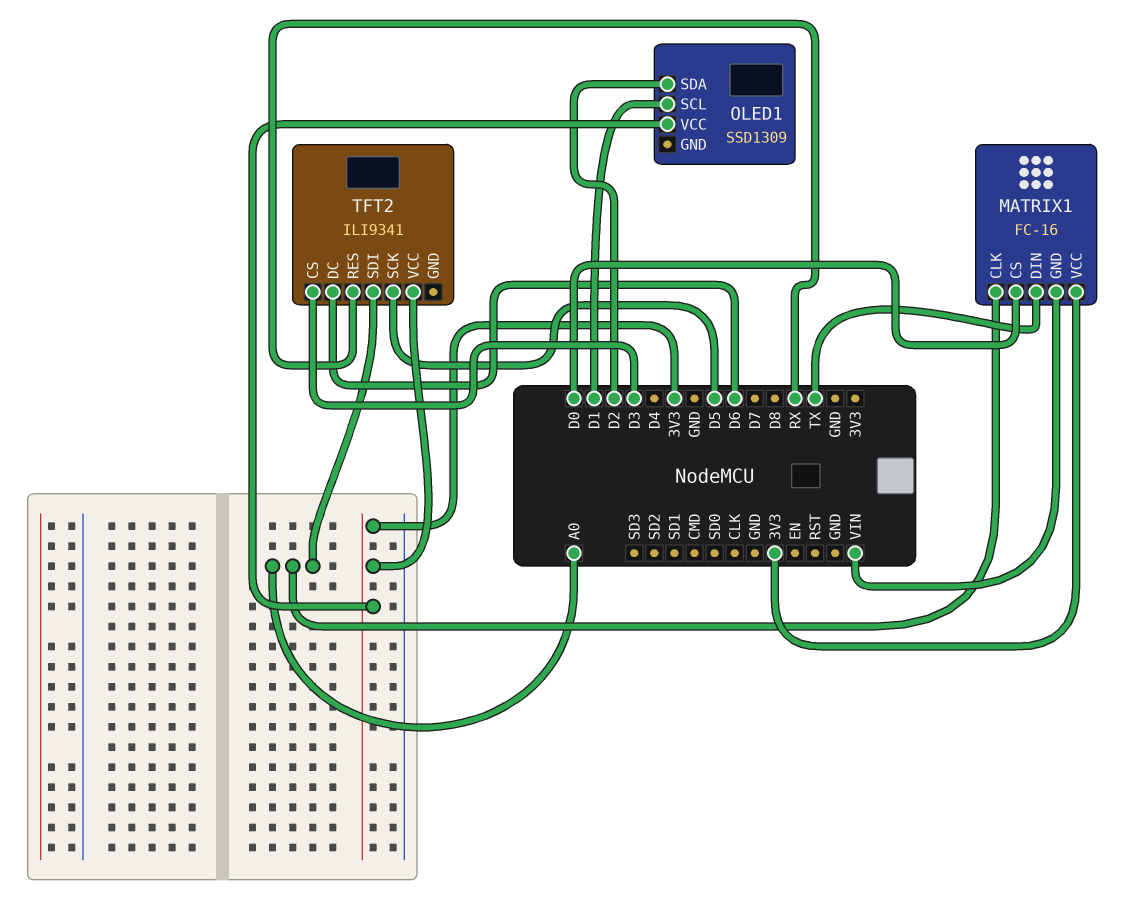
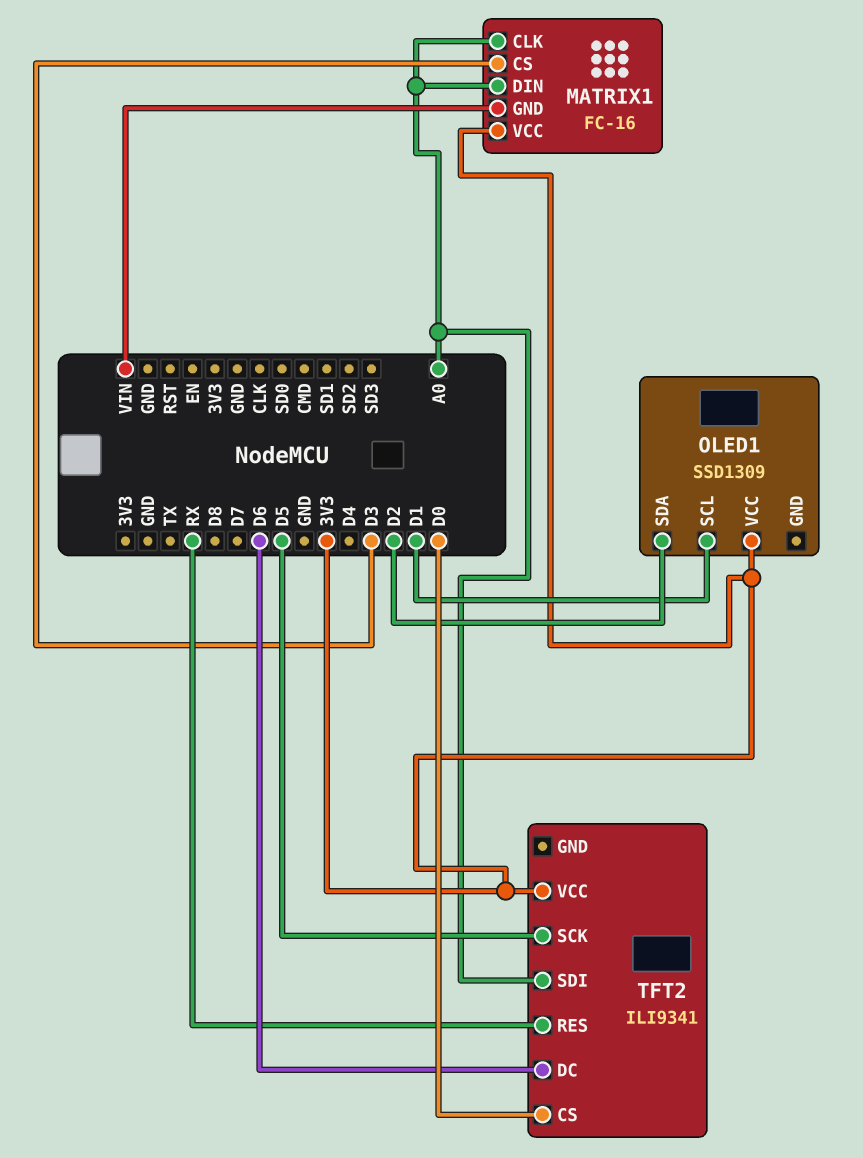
MATRIX1 pin CS: D0 -> D3
MATRIX1 pin DIN: TX -> A0
TFT2 pin CS: D3 -> D0

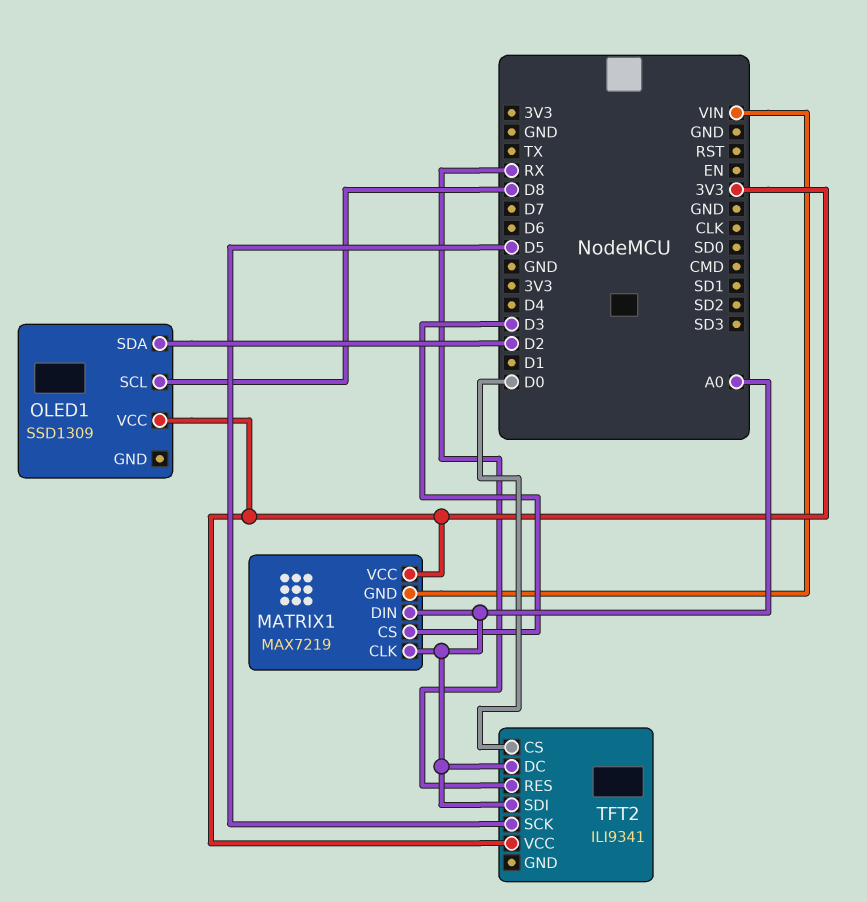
MATRIX1: FC-16 -> MAX7219
OLED1 pin SCL: D1 -> D8
TFT2 pin DC: D6 -> A0

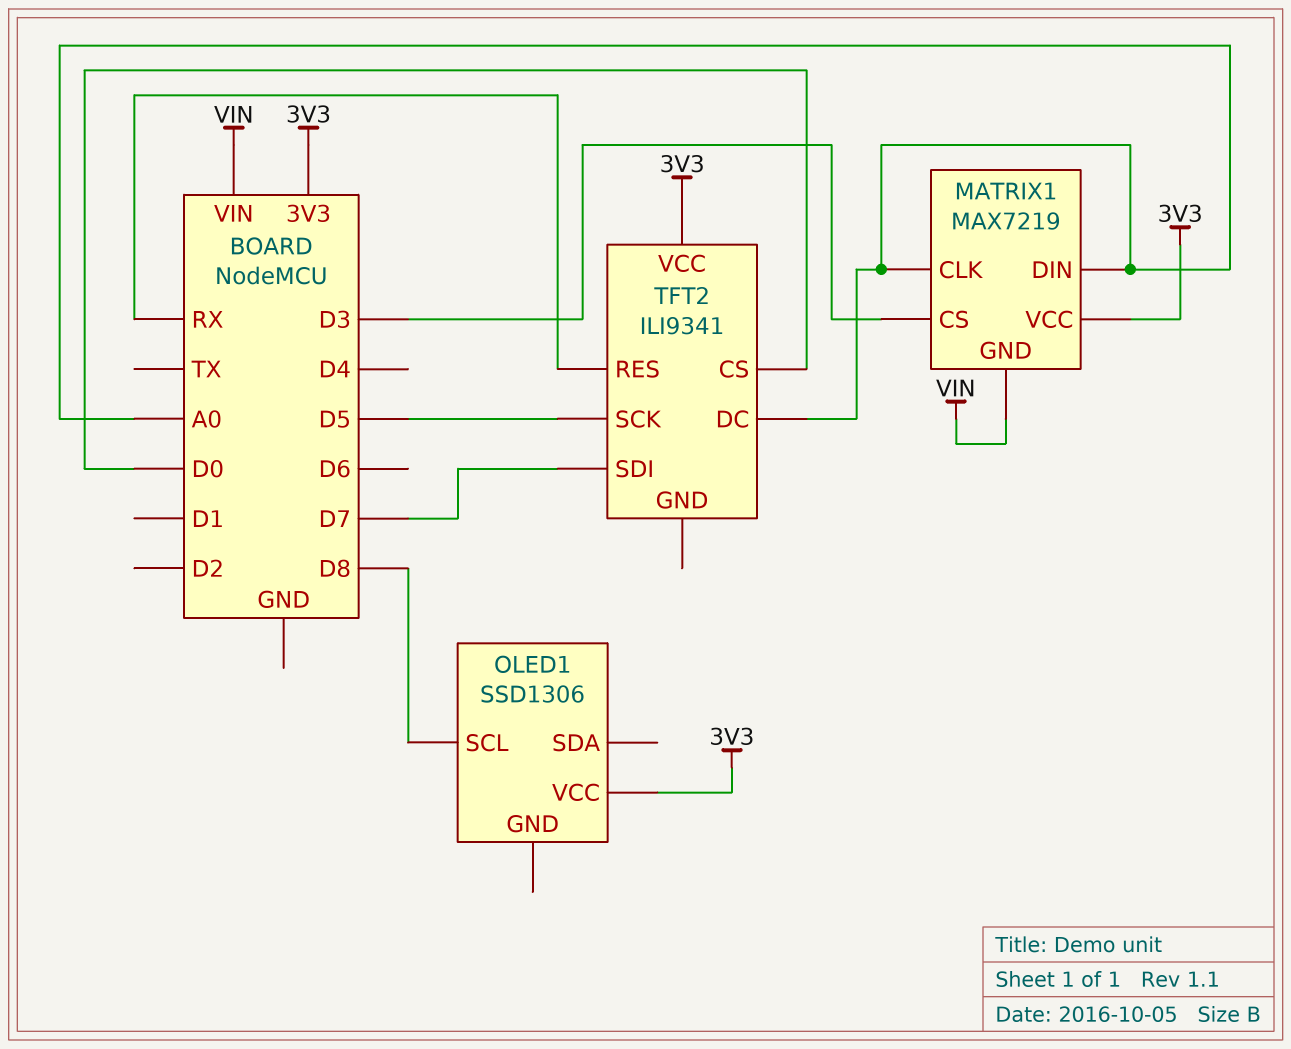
OLED1: SSD1309 -> SSD1306
OLED1 pin SDA: D2 -> none
TFT2 pin SDI: A0 -> D7

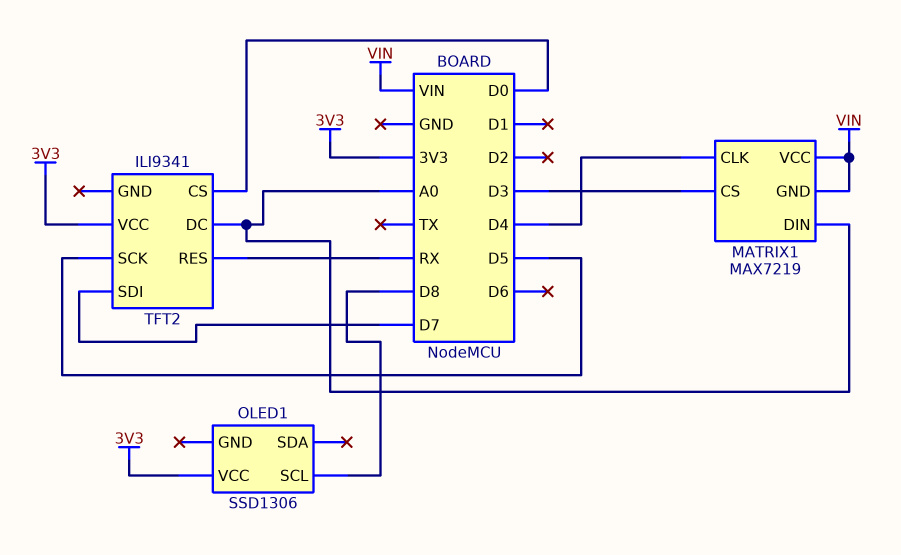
MATRIX1 pin CLK: A0 -> D4
MATRIX1 pin VCC: 3V3 -> VIN

